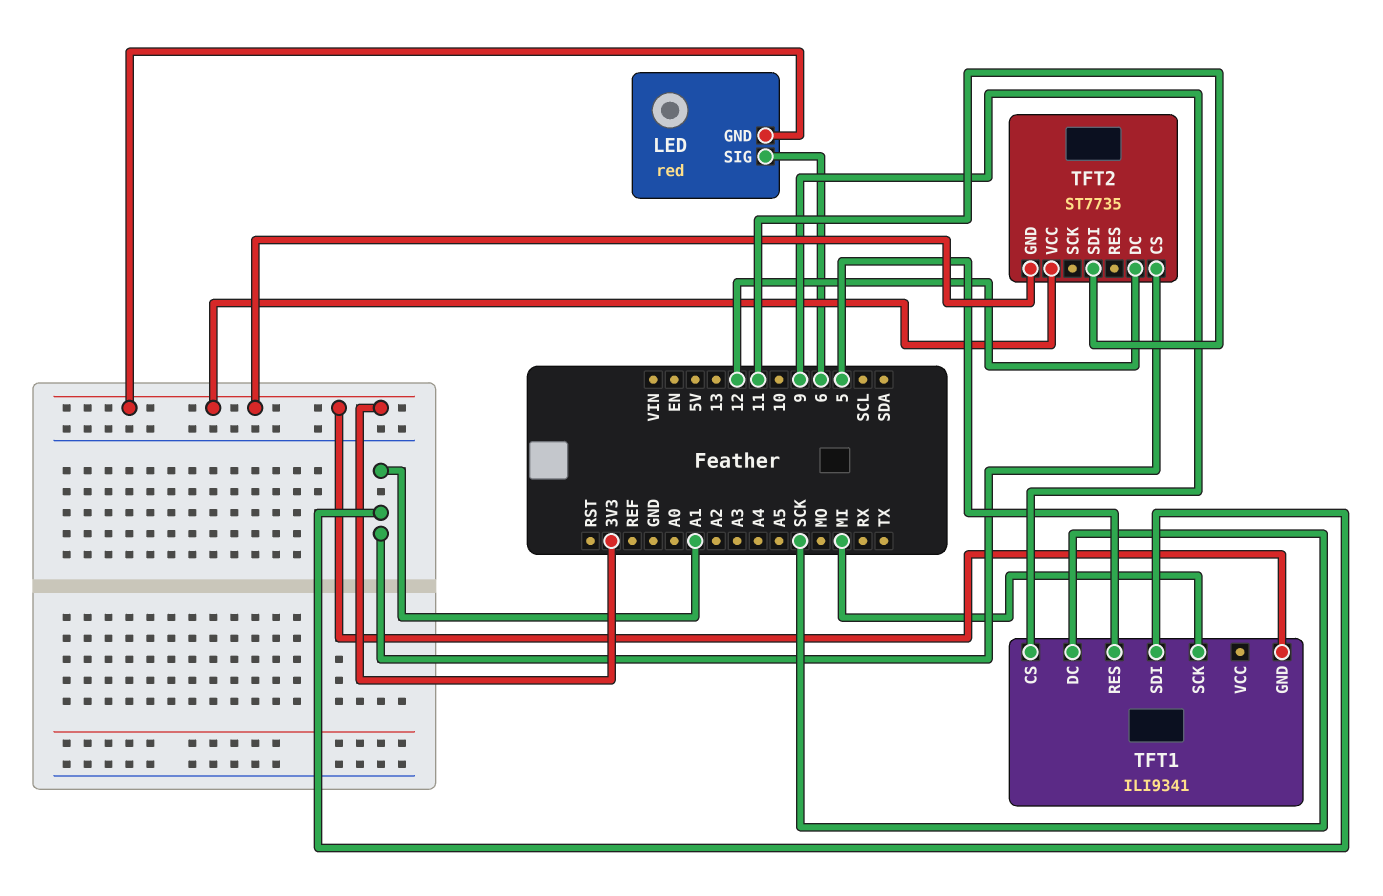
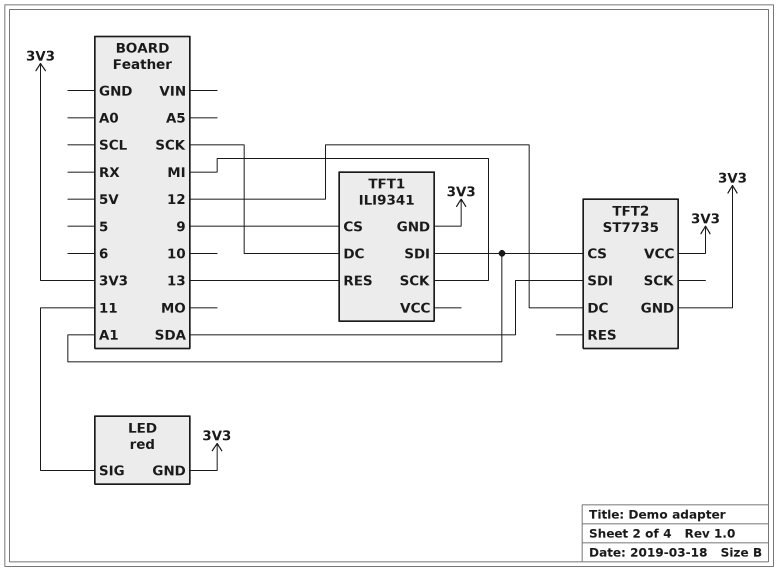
LED pin SIG: 6 -> 11
TFT1 pin RES: 5 -> 13
TFT2 pin SDI: 11 -> SDA

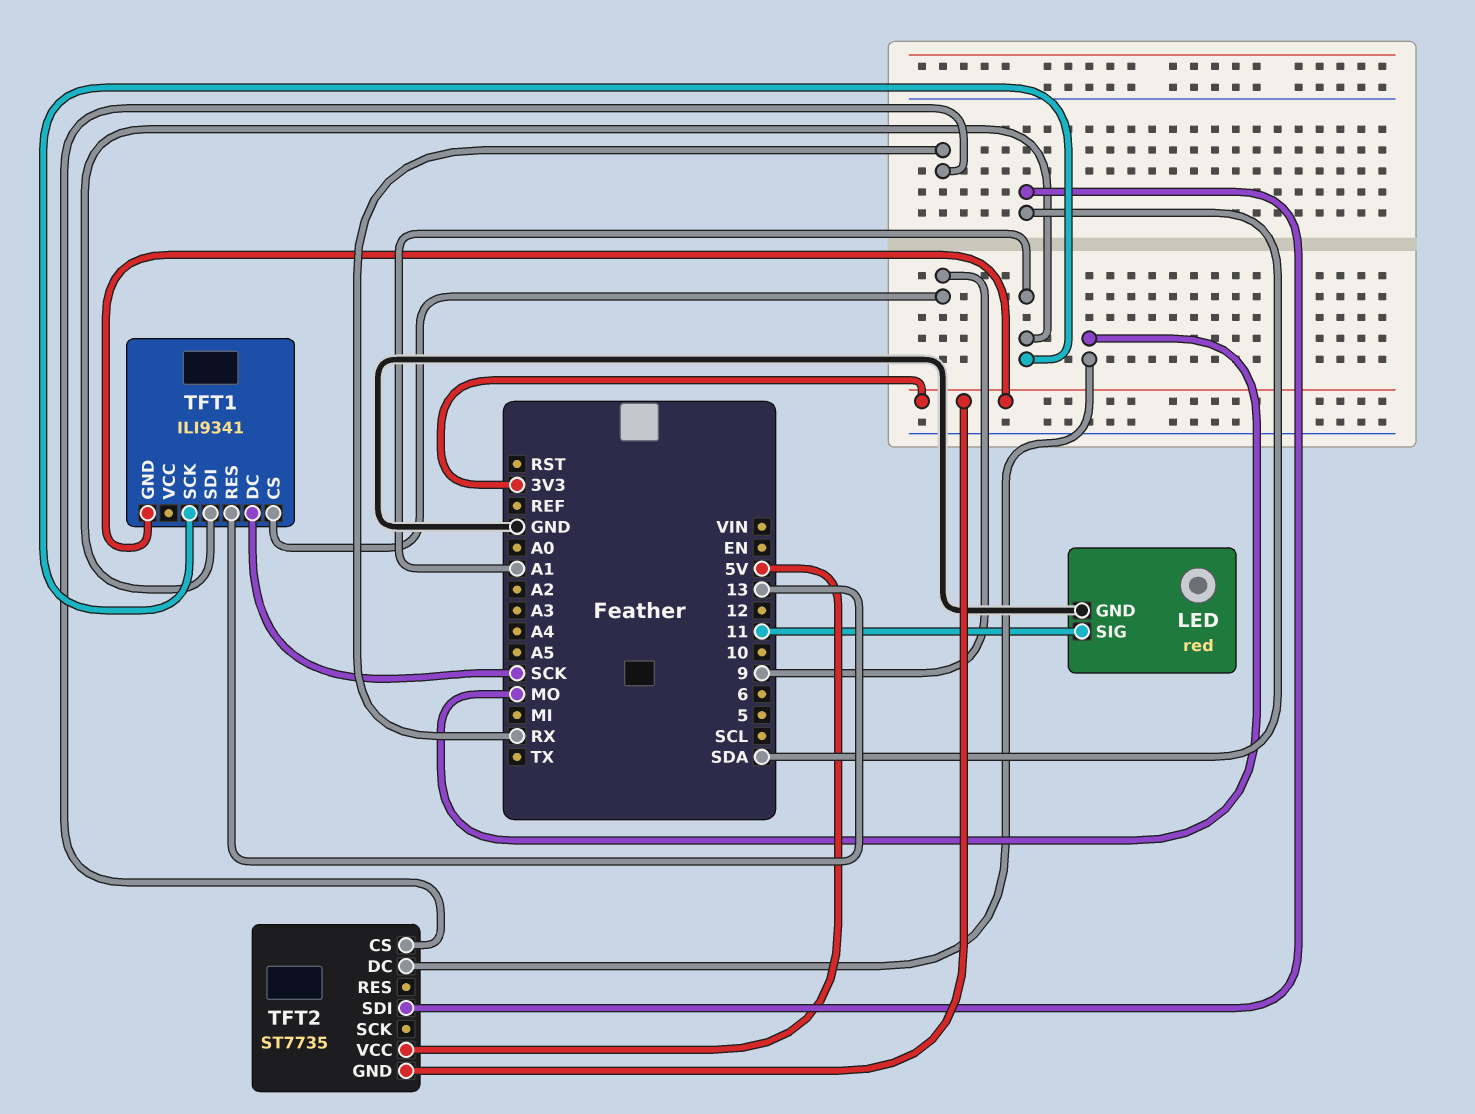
LED pin GND: 3V3 -> GND
TFT1 pin SCK: MI -> A1
TFT2 pin CS: A1 -> RX
TFT2 pin DC: 12 -> MO
TFT2 pin VCC: 3V3 -> 5V

